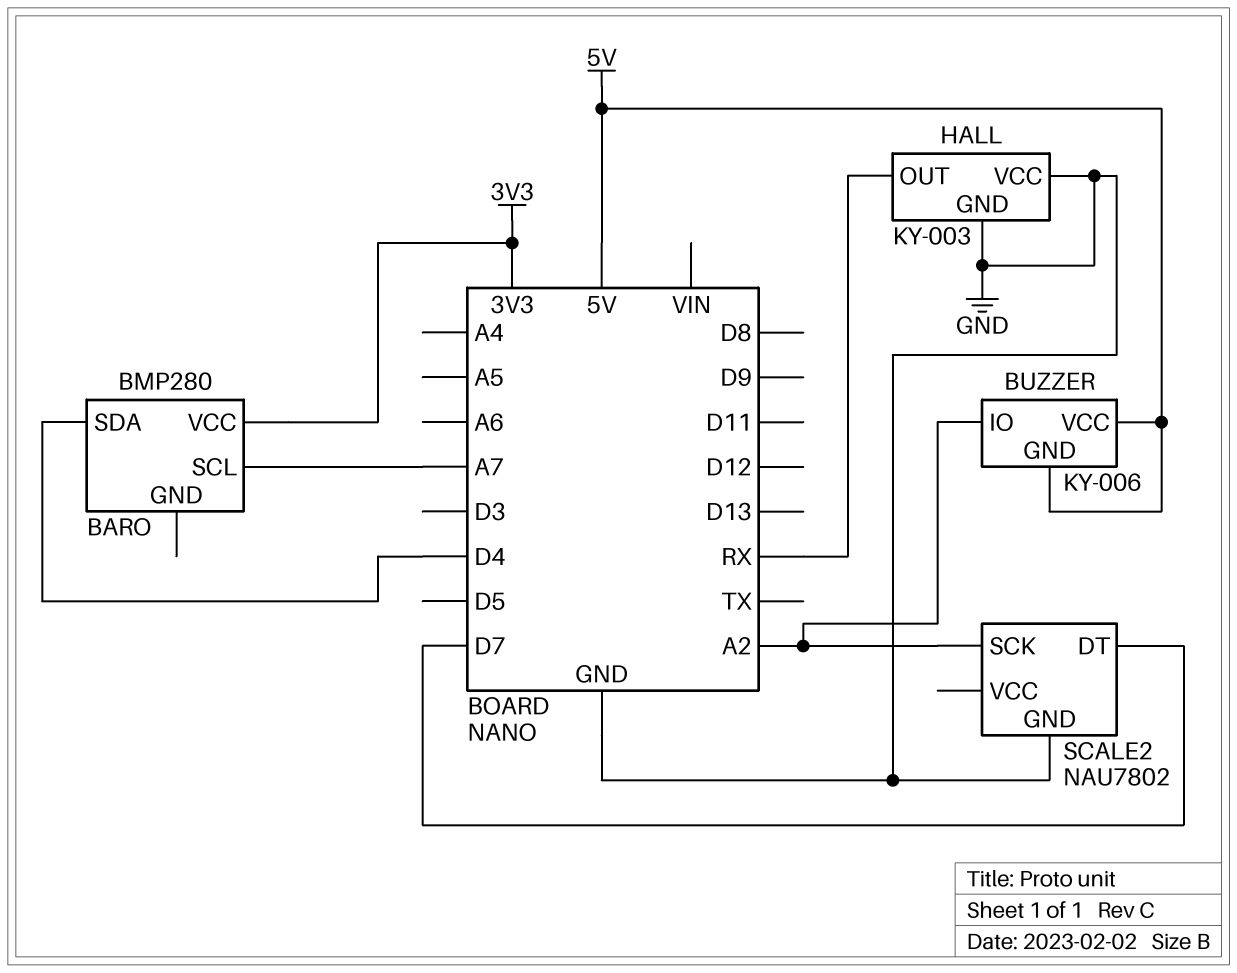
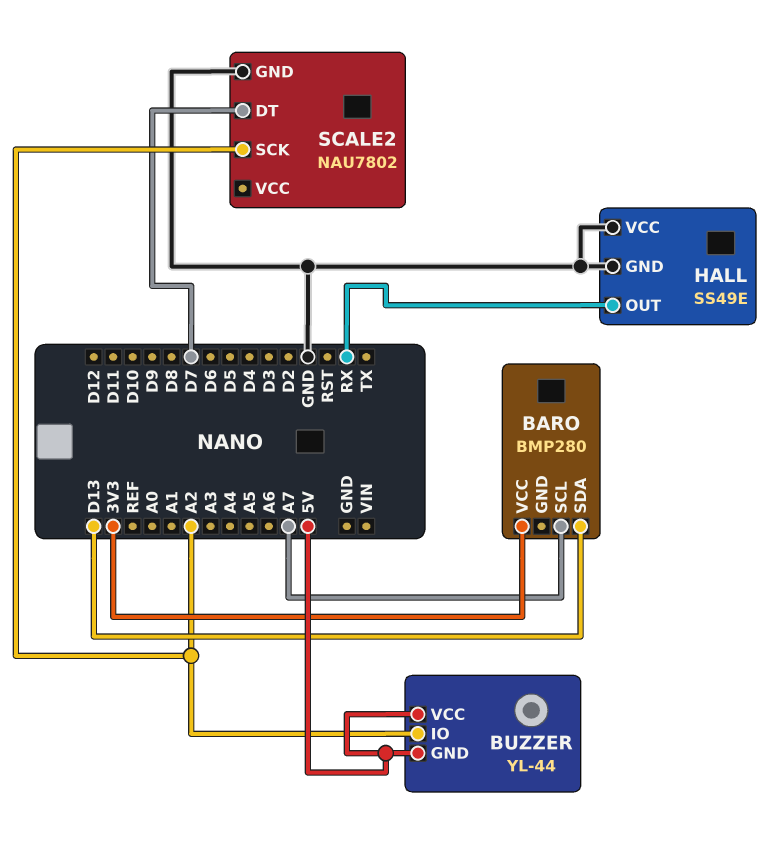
BARO pin SDA: D4 -> D13
BUZZER: KY-006 -> YL-44
HALL: KY-003 -> SS49E

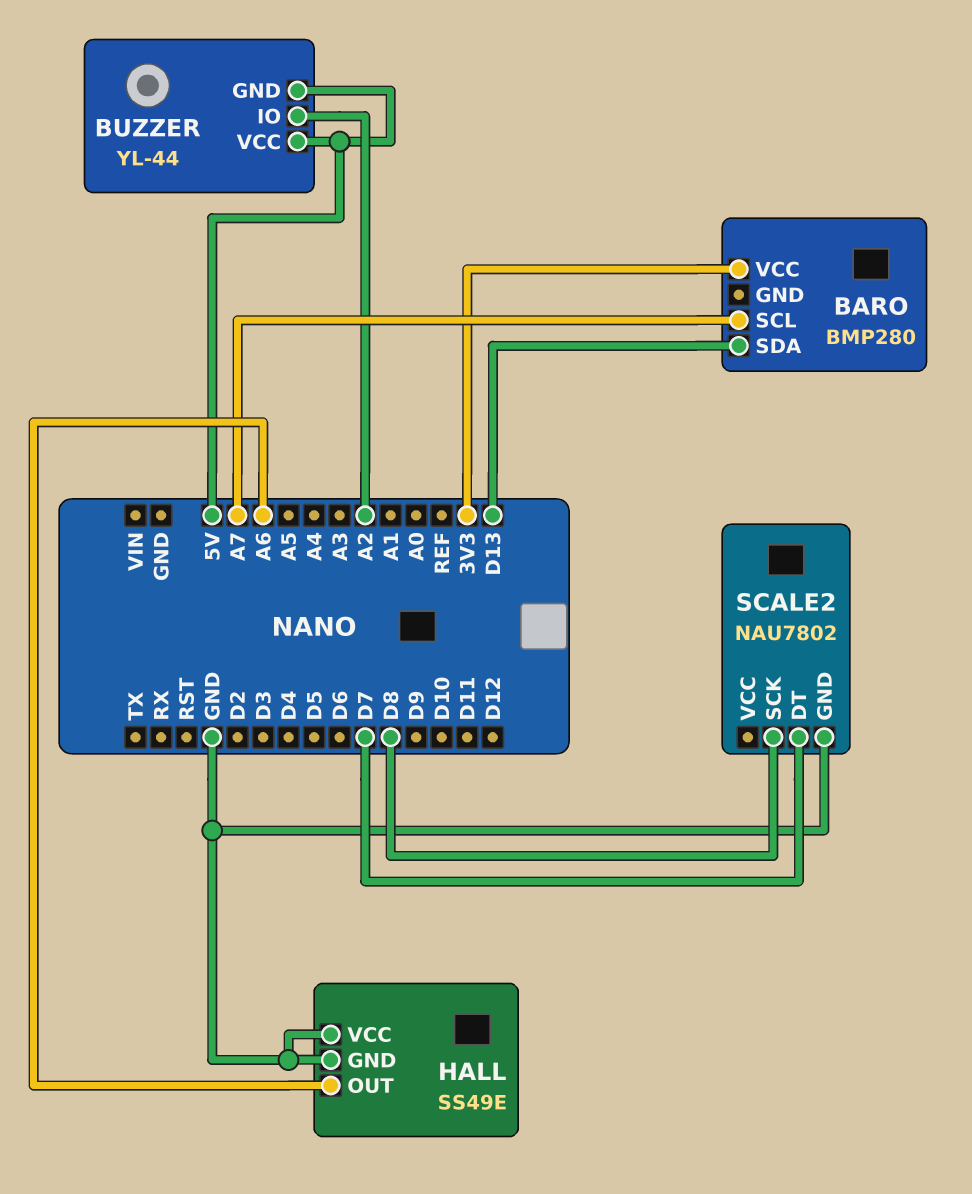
HALL pin OUT: RX -> A6
SCALE2 pin SCK: A2 -> D8

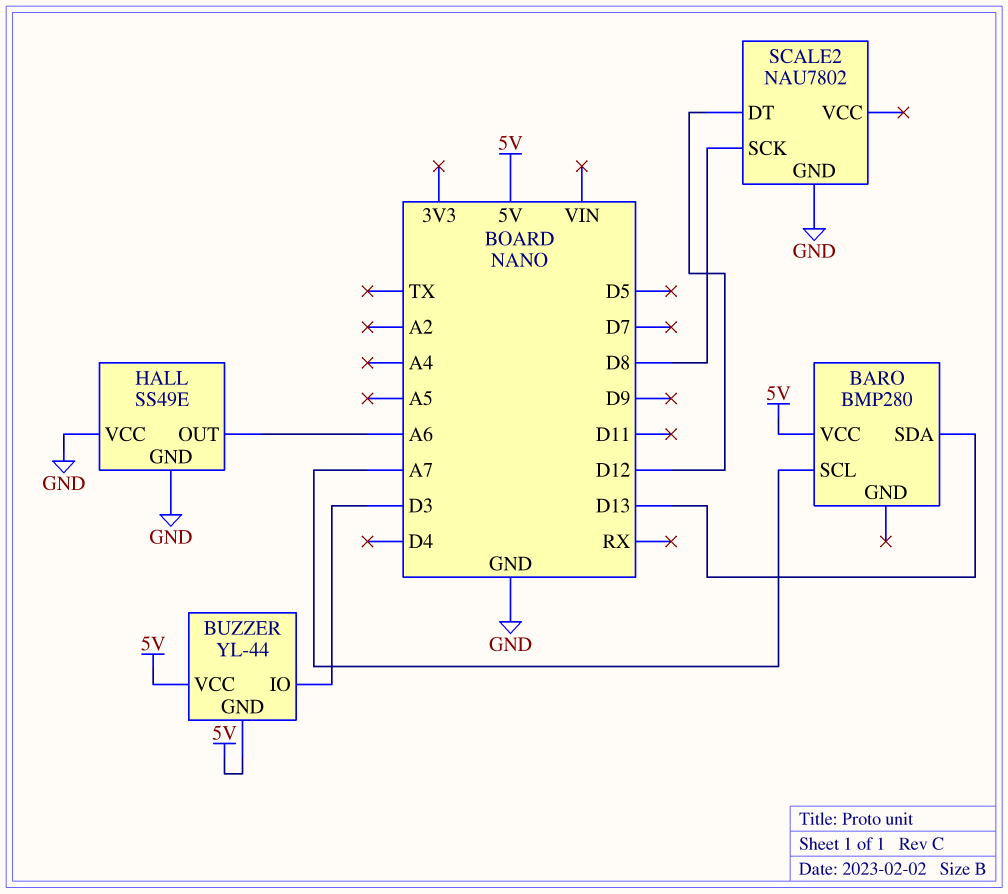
BARO pin VCC: 3V3 -> 5V
BUZZER pin IO: A2 -> D3
SCALE2 pin DT: D7 -> D12

